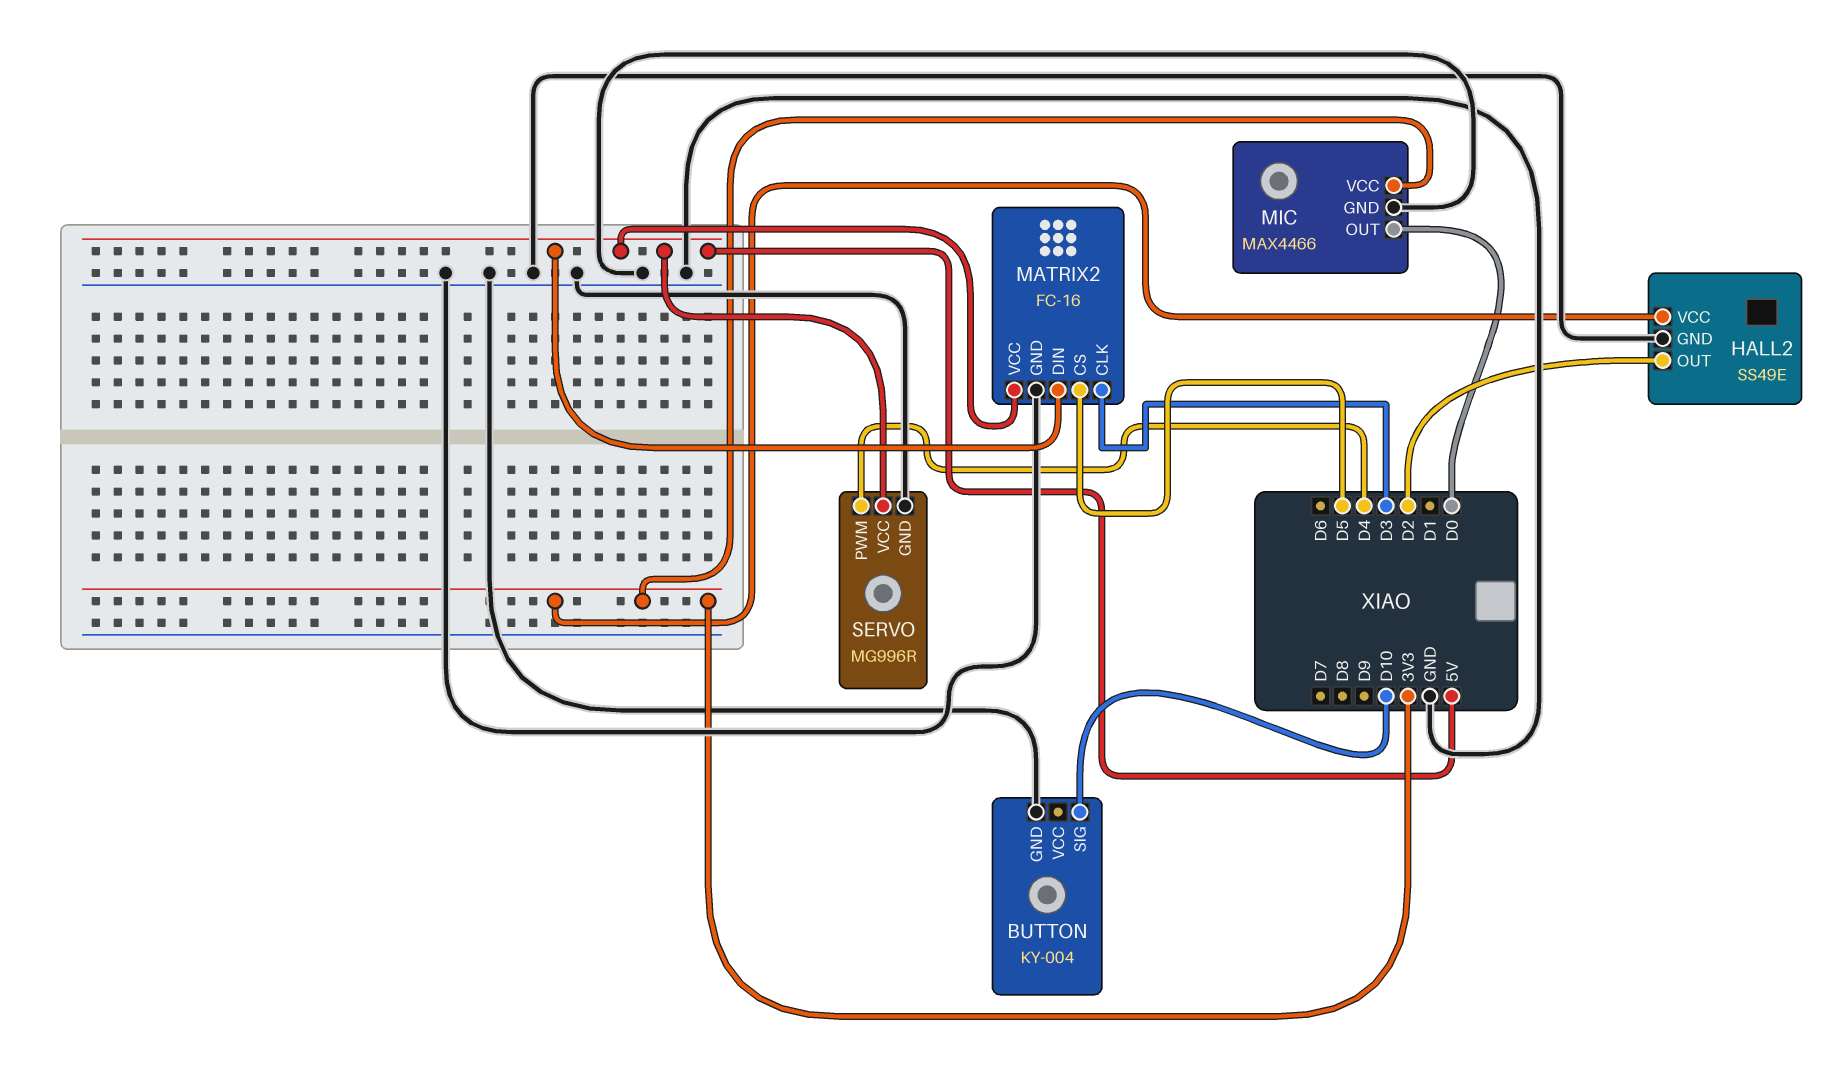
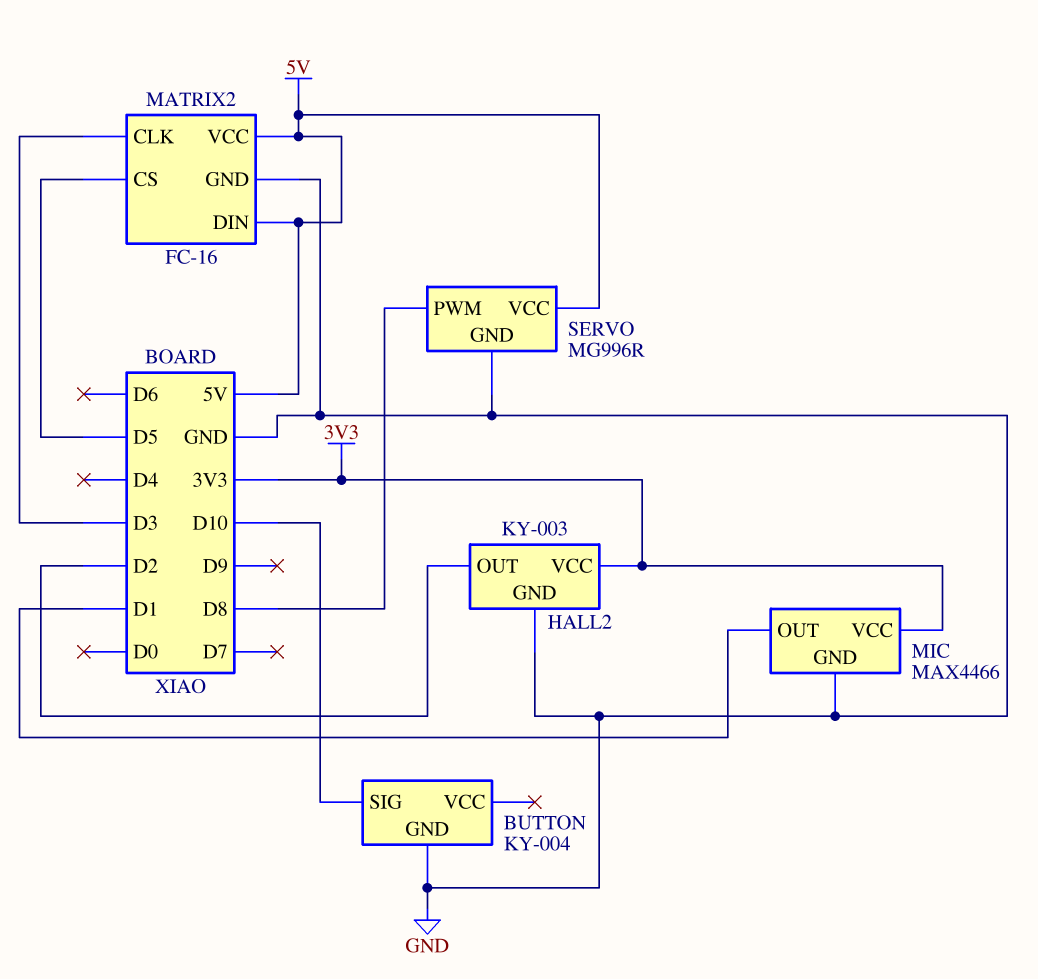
HALL2: SS49E -> KY-003
MIC pin OUT: D0 -> D1
SERVO pin PWM: D4 -> D8

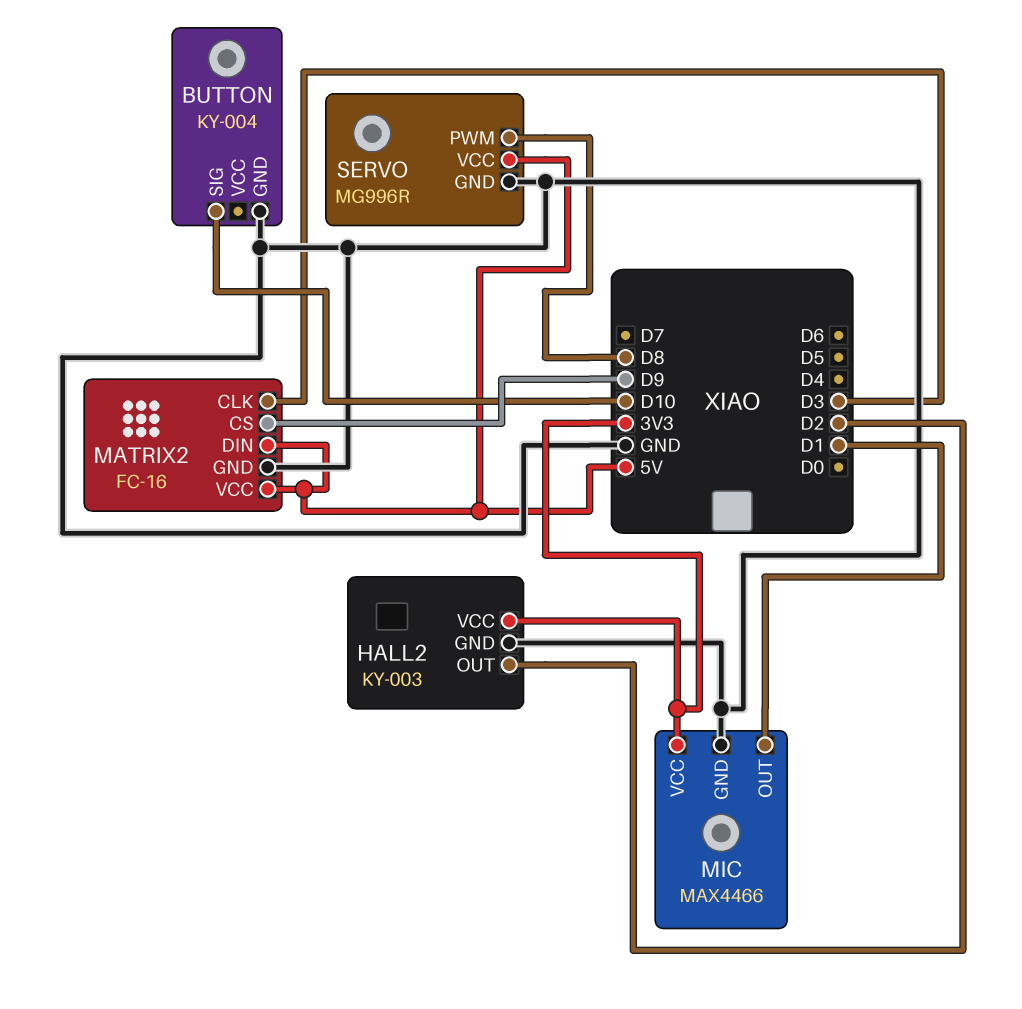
MATRIX2 pin CS: D5 -> D9

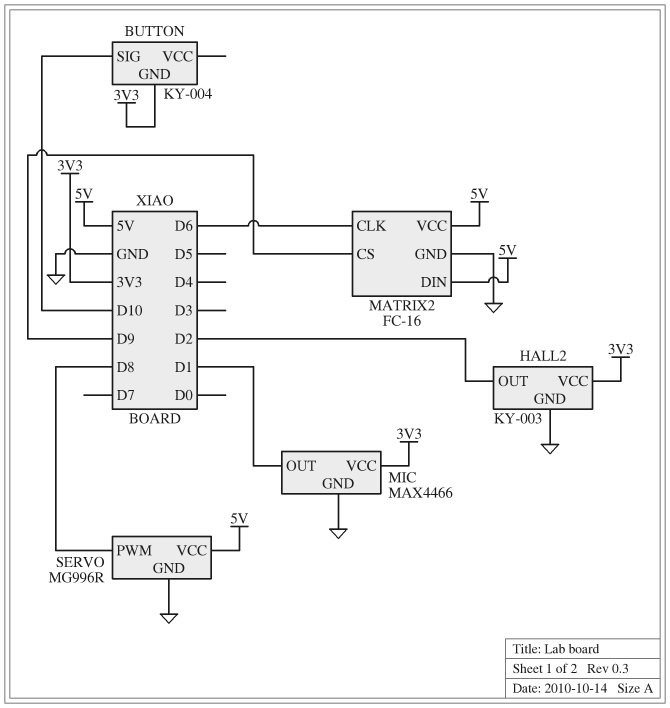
BUTTON pin GND: GND -> 3V3
MATRIX2 pin CLK: D3 -> D6

